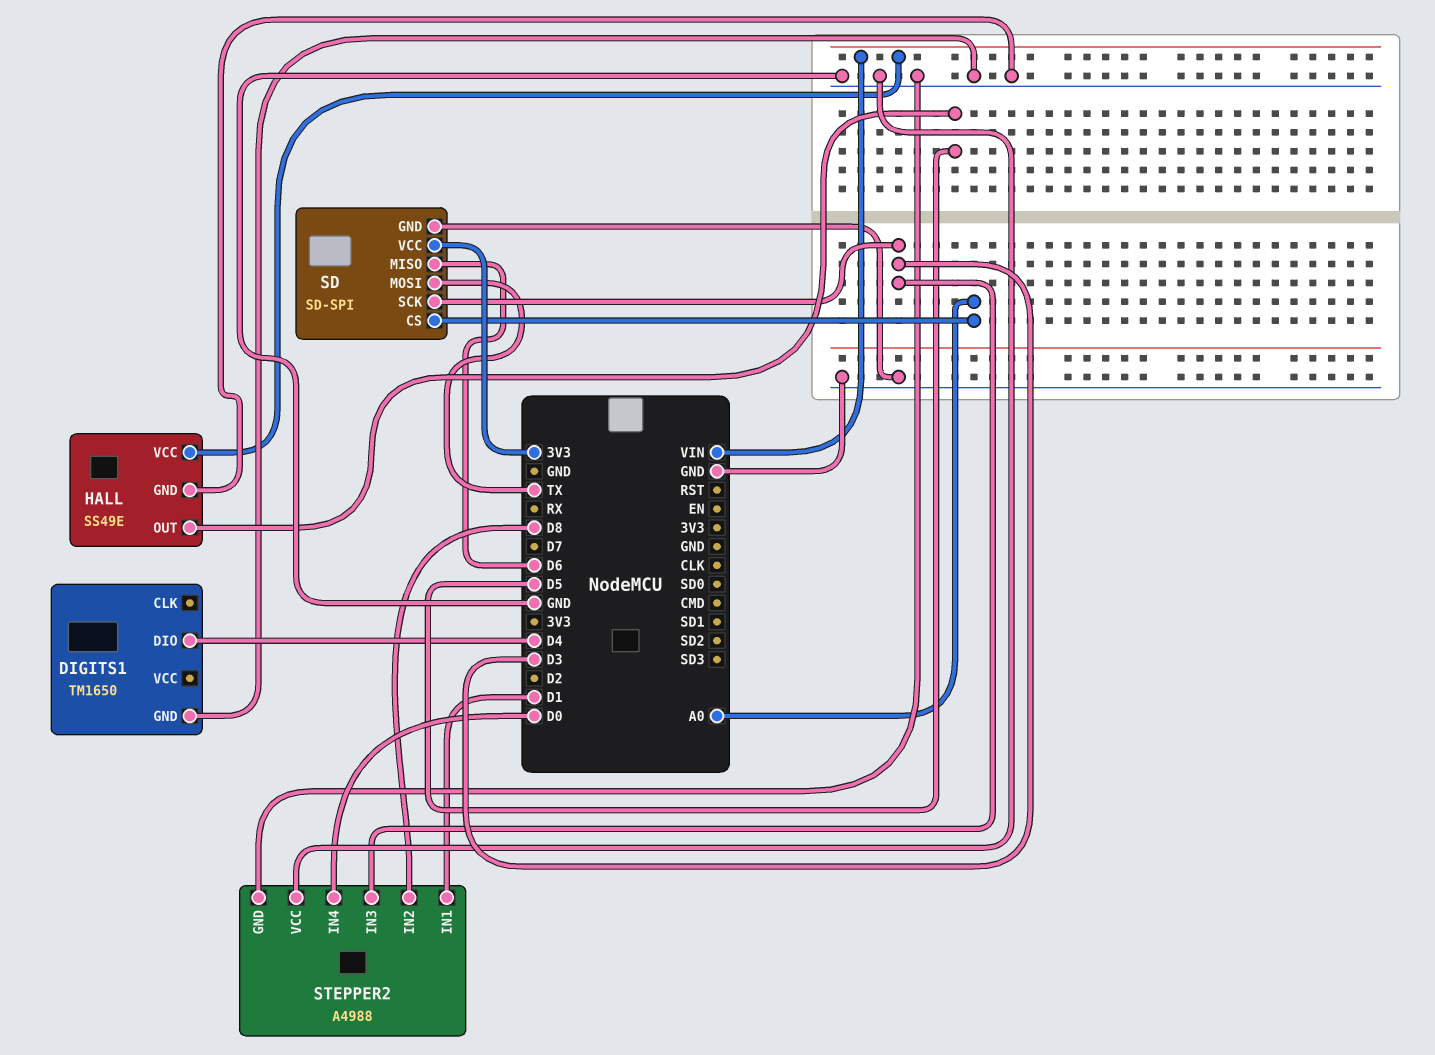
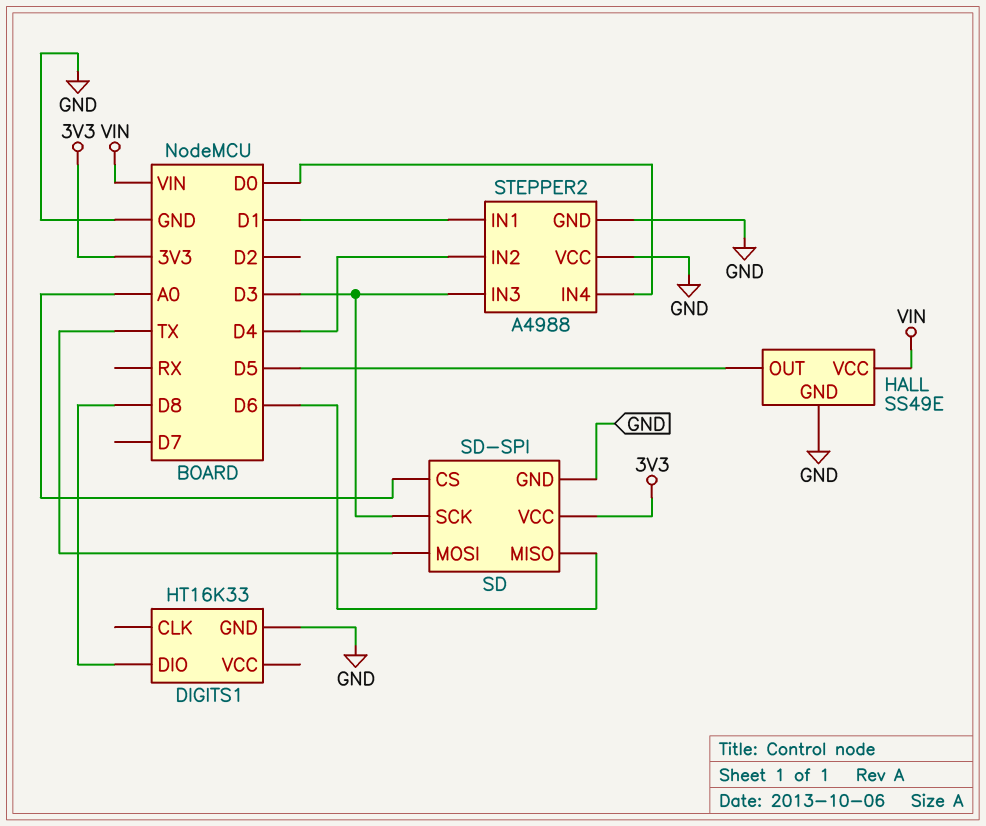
DIGITS1: TM1650 -> HT16K33
DIGITS1 pin DIO: D4 -> D8
STEPPER2 pin IN2: D8 -> D4

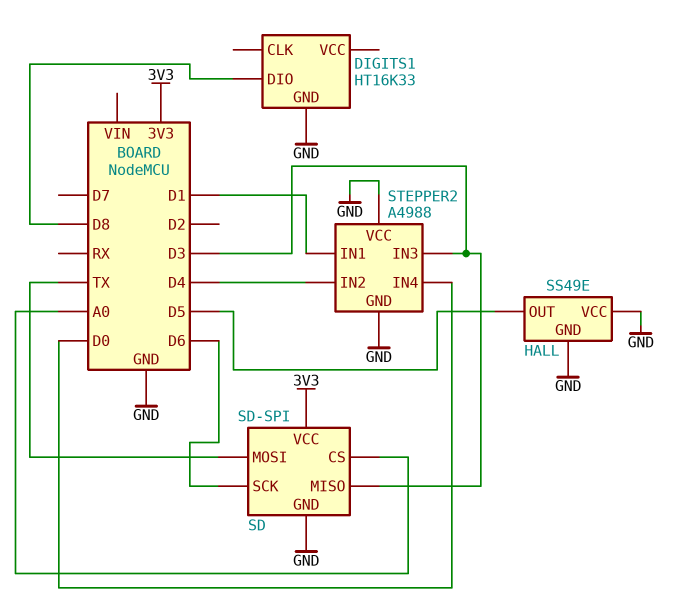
HALL pin VCC: VIN -> GND
SD pin MISO: D6 -> D3
SD pin SCK: D3 -> D6

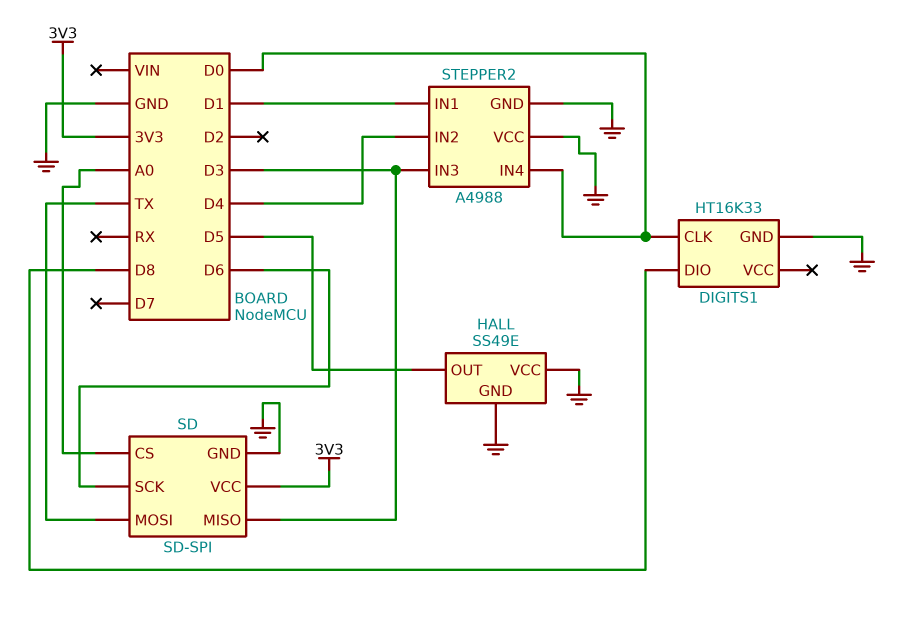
DIGITS1 pin CLK: none -> D0

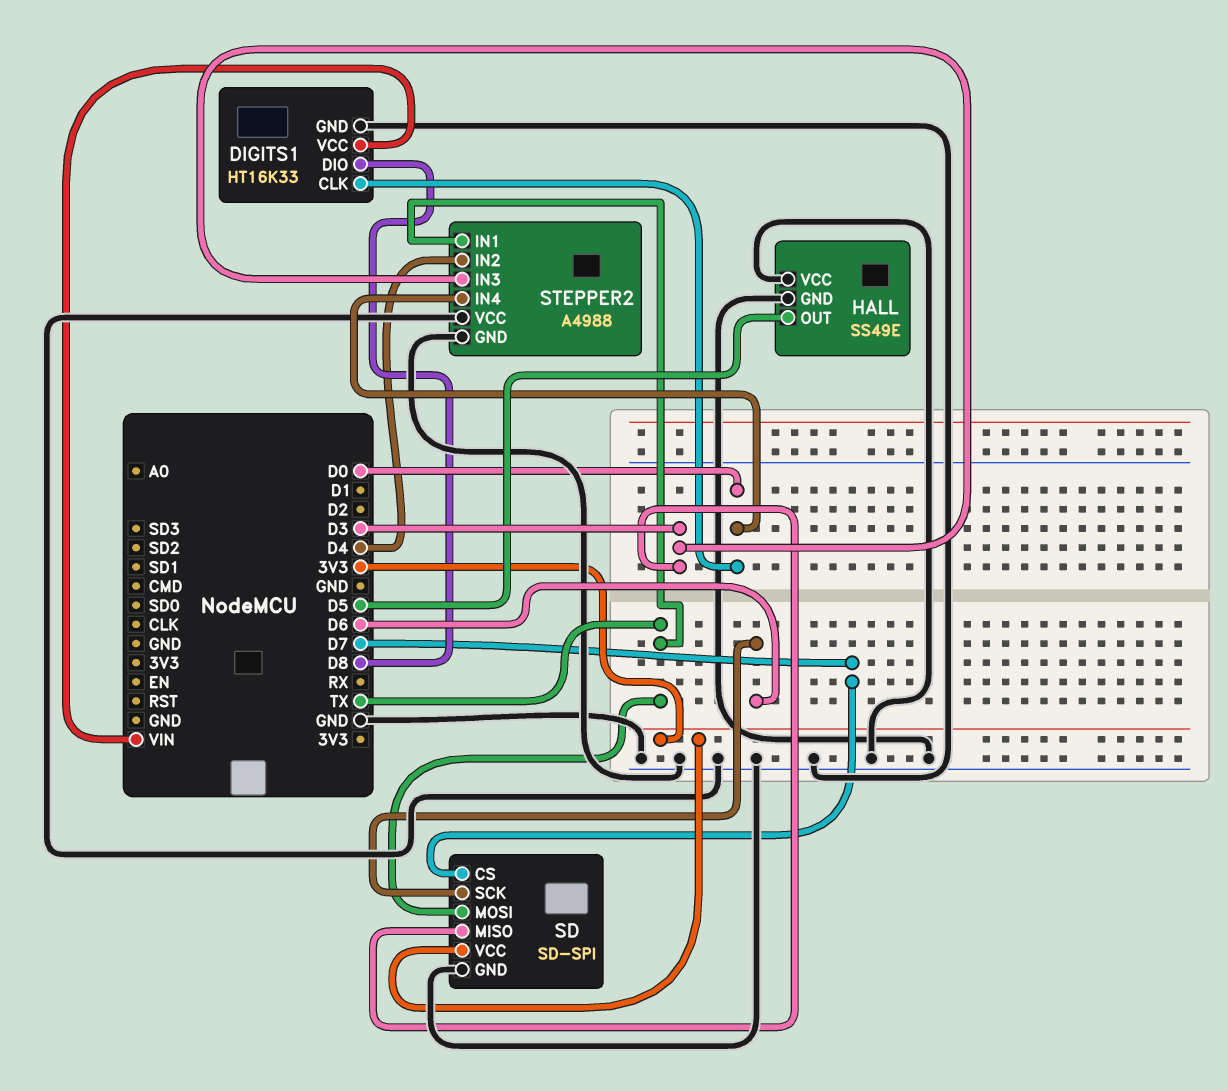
DIGITS1 pin VCC: none -> VIN
SD pin CS: A0 -> D7
STEPPER2 pin IN1: D1 -> TX

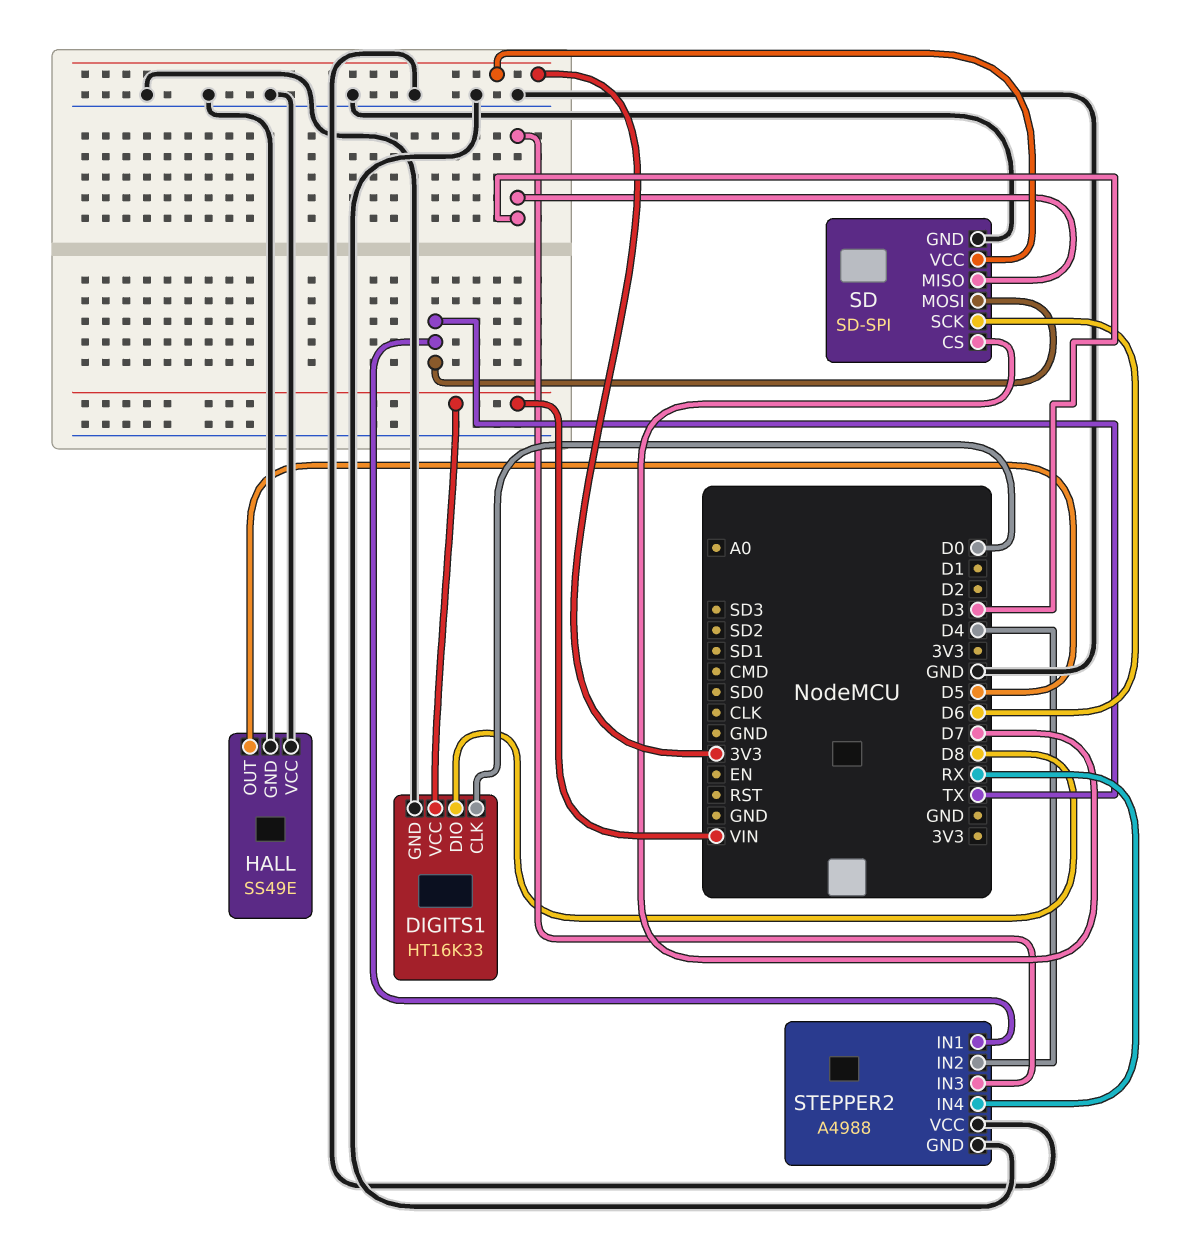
STEPPER2 pin IN4: D0 -> RX

